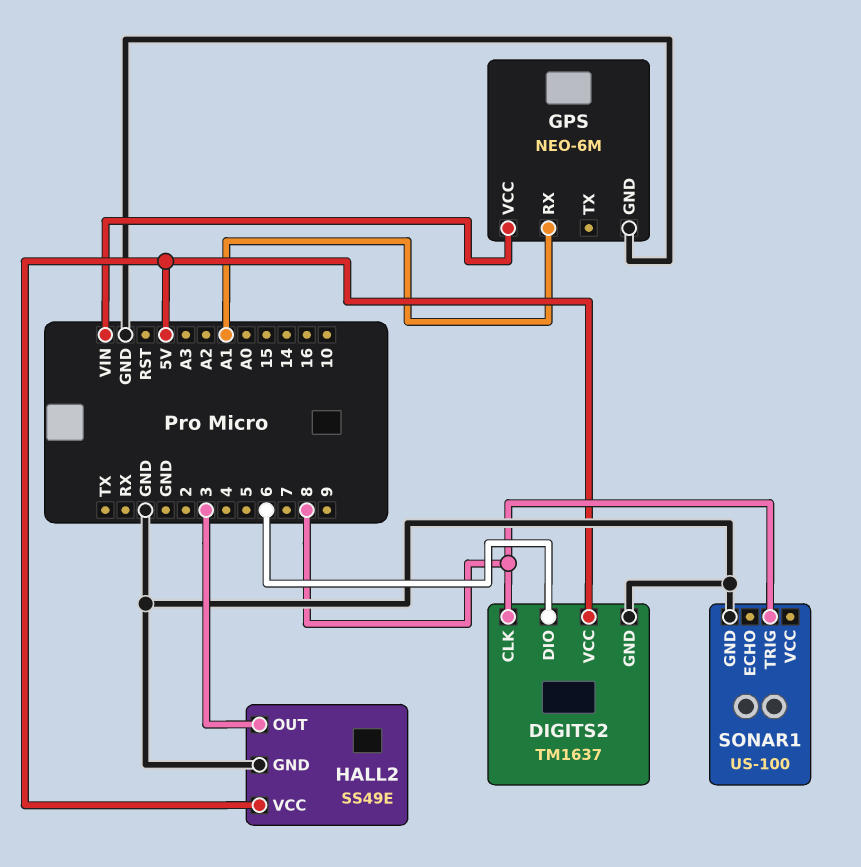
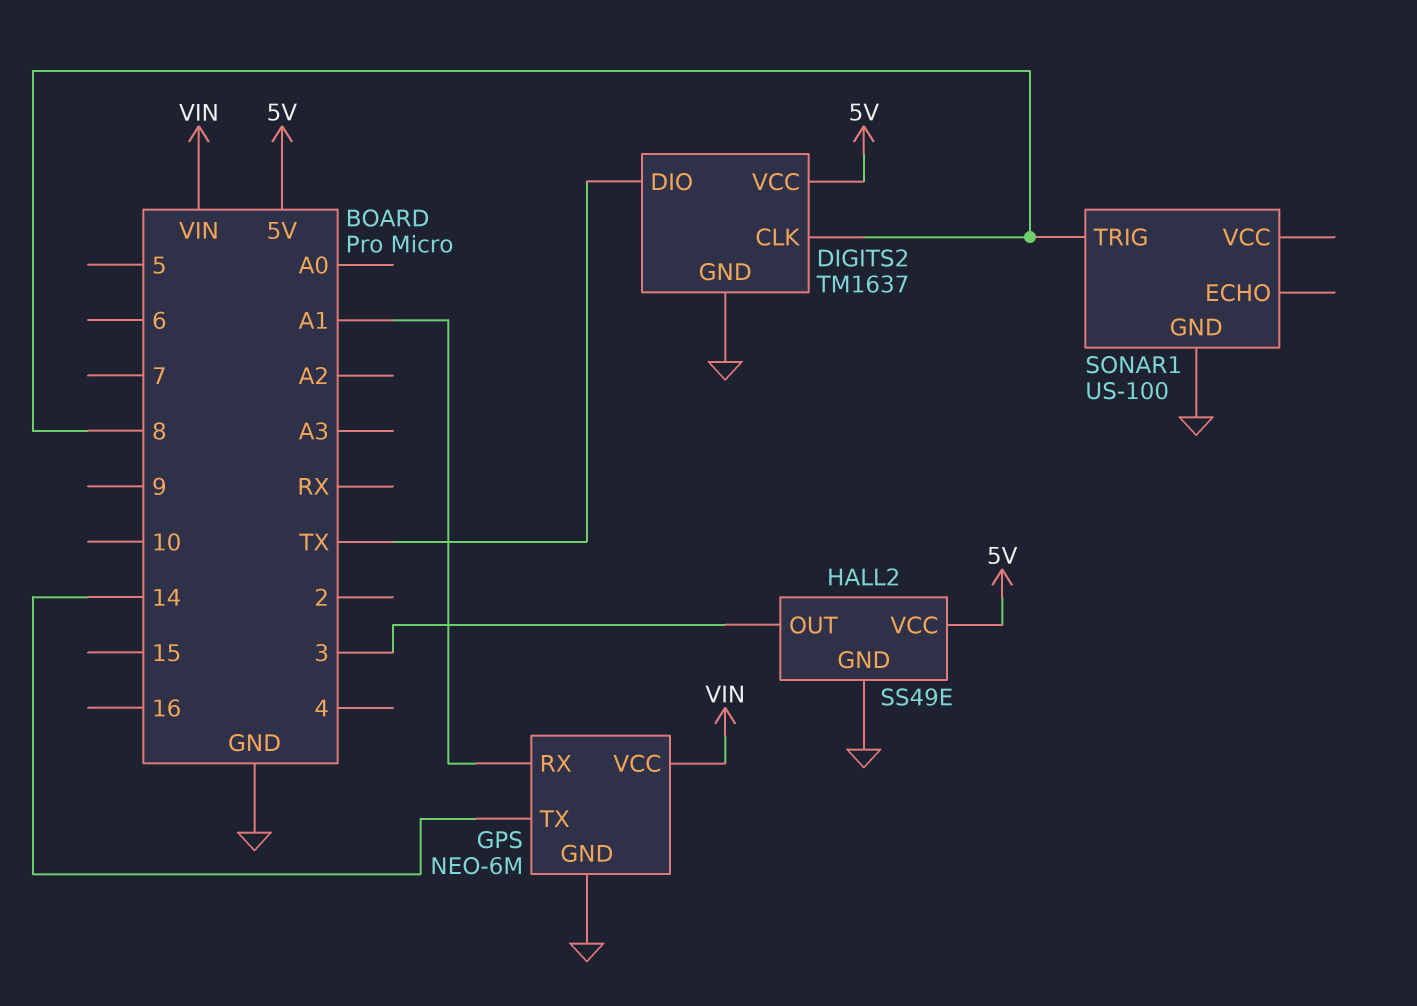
DIGITS2 pin DIO: 6 -> TX
GPS pin TX: none -> 14

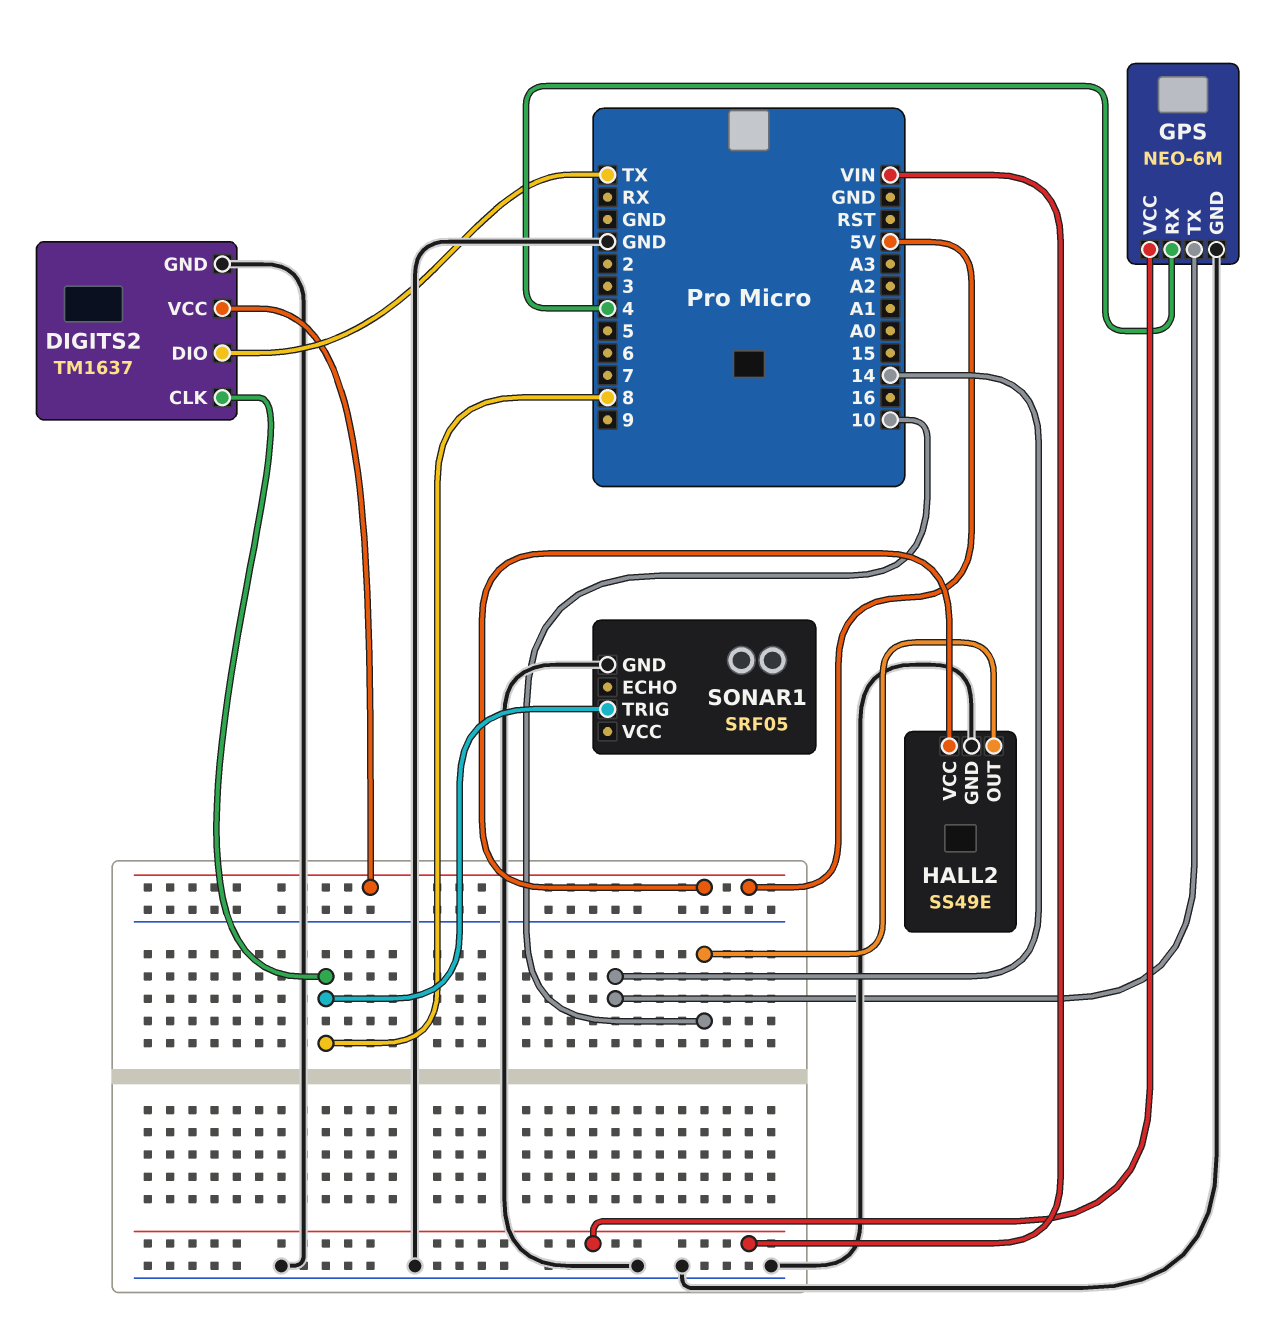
GPS pin RX: A1 -> 4
HALL2 pin OUT: 3 -> 10
SONAR1: US-100 -> SRF05

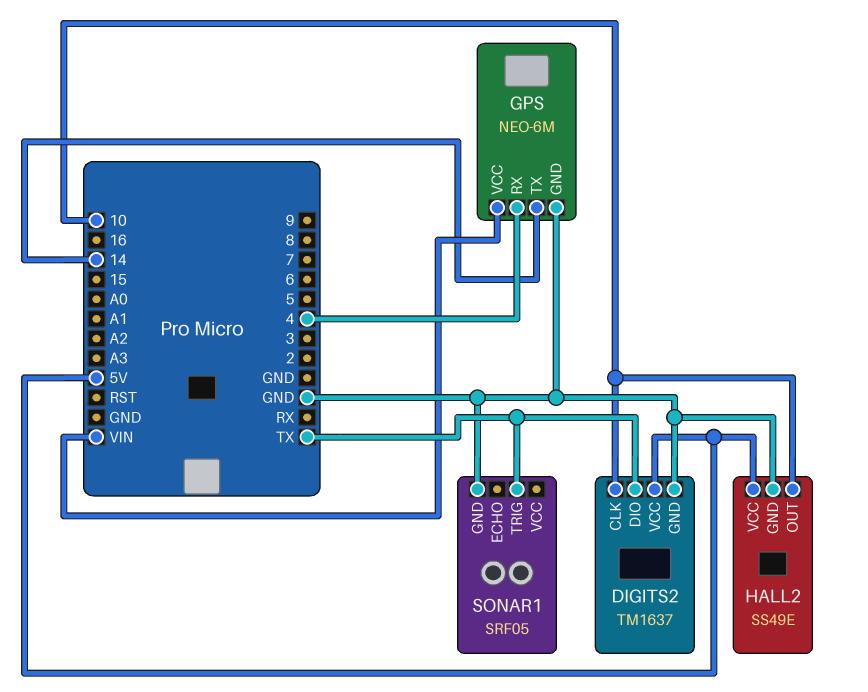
DIGITS2 pin CLK: 8 -> 10
SONAR1 pin TRIG: 8 -> TX

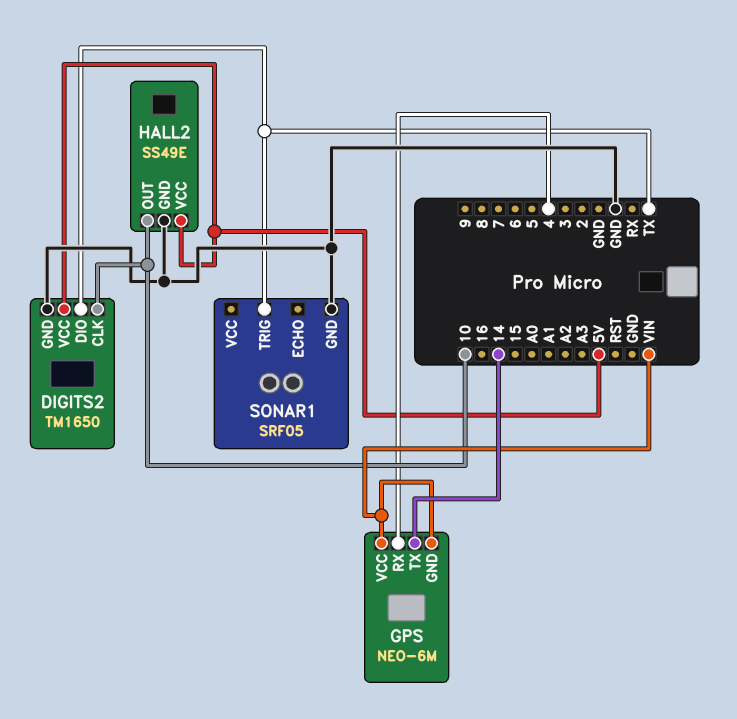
DIGITS2: TM1637 -> TM1650
GPS pin GND: GND -> VIN

